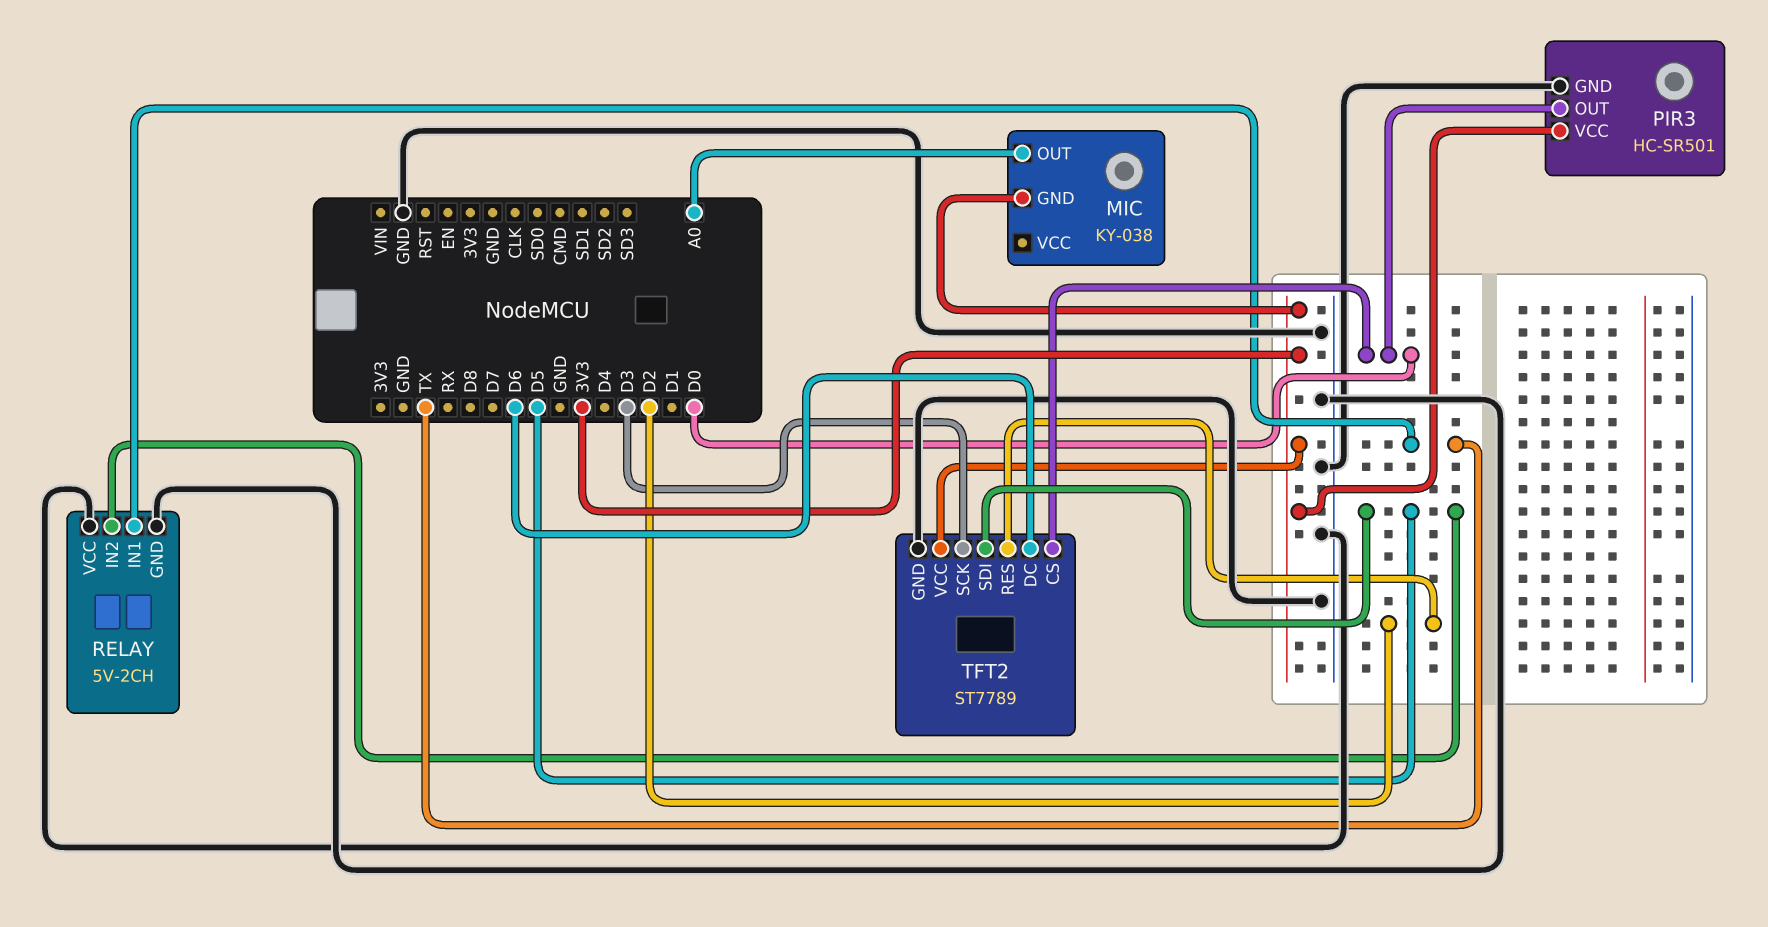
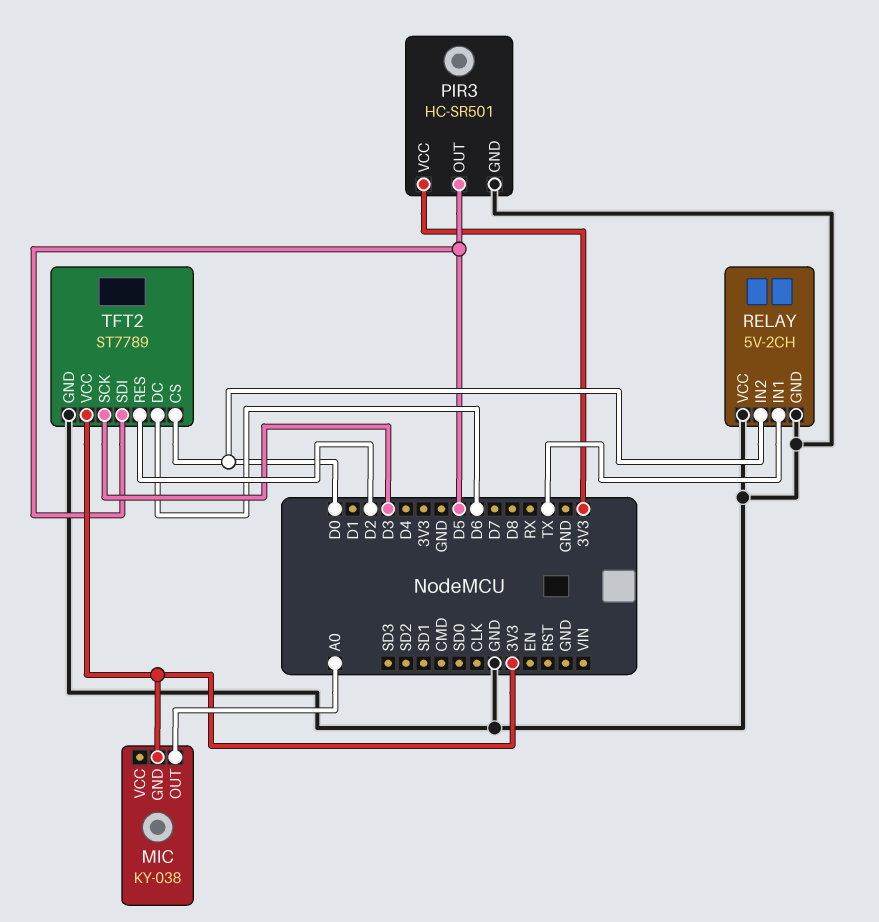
PIR3 pin OUT: D0 -> D5
RELAY pin IN2: D5 -> D0

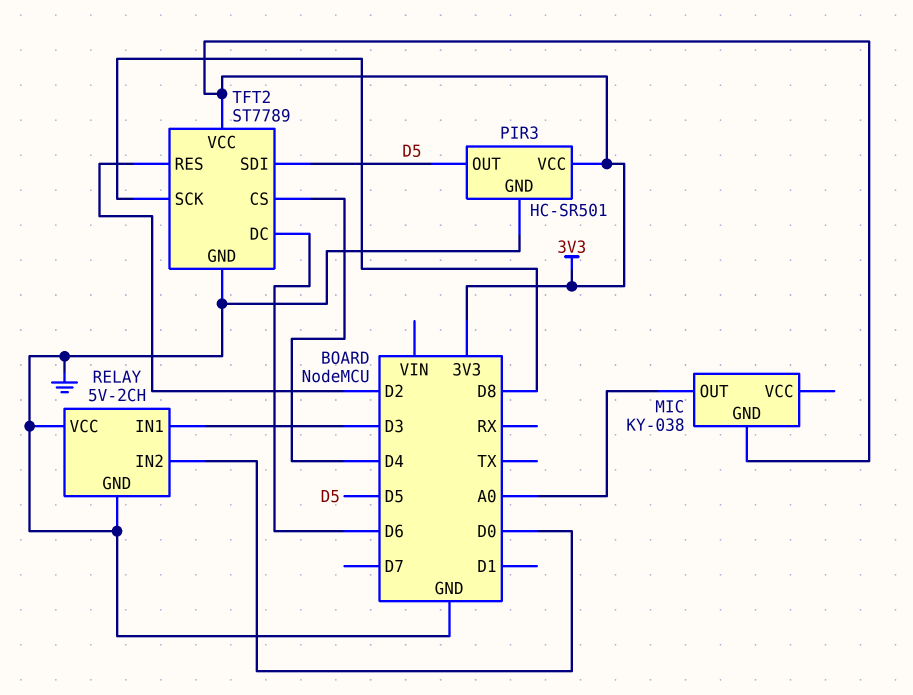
RELAY pin IN1: TX -> D3
TFT2 pin CS: D0 -> D4
TFT2 pin SCK: D3 -> D8

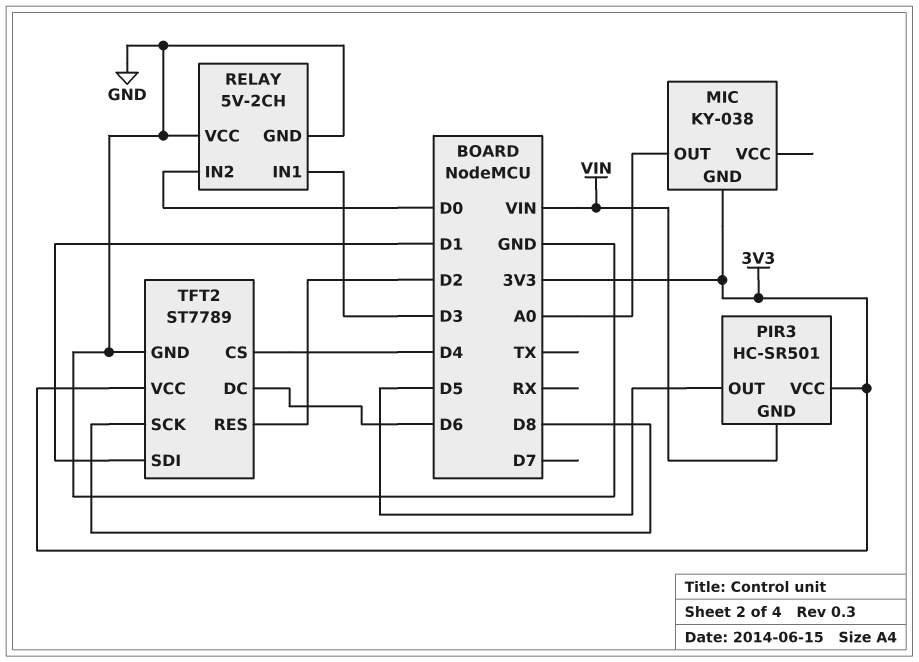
PIR3 pin GND: GND -> VIN
TFT2 pin SDI: D5 -> D1

